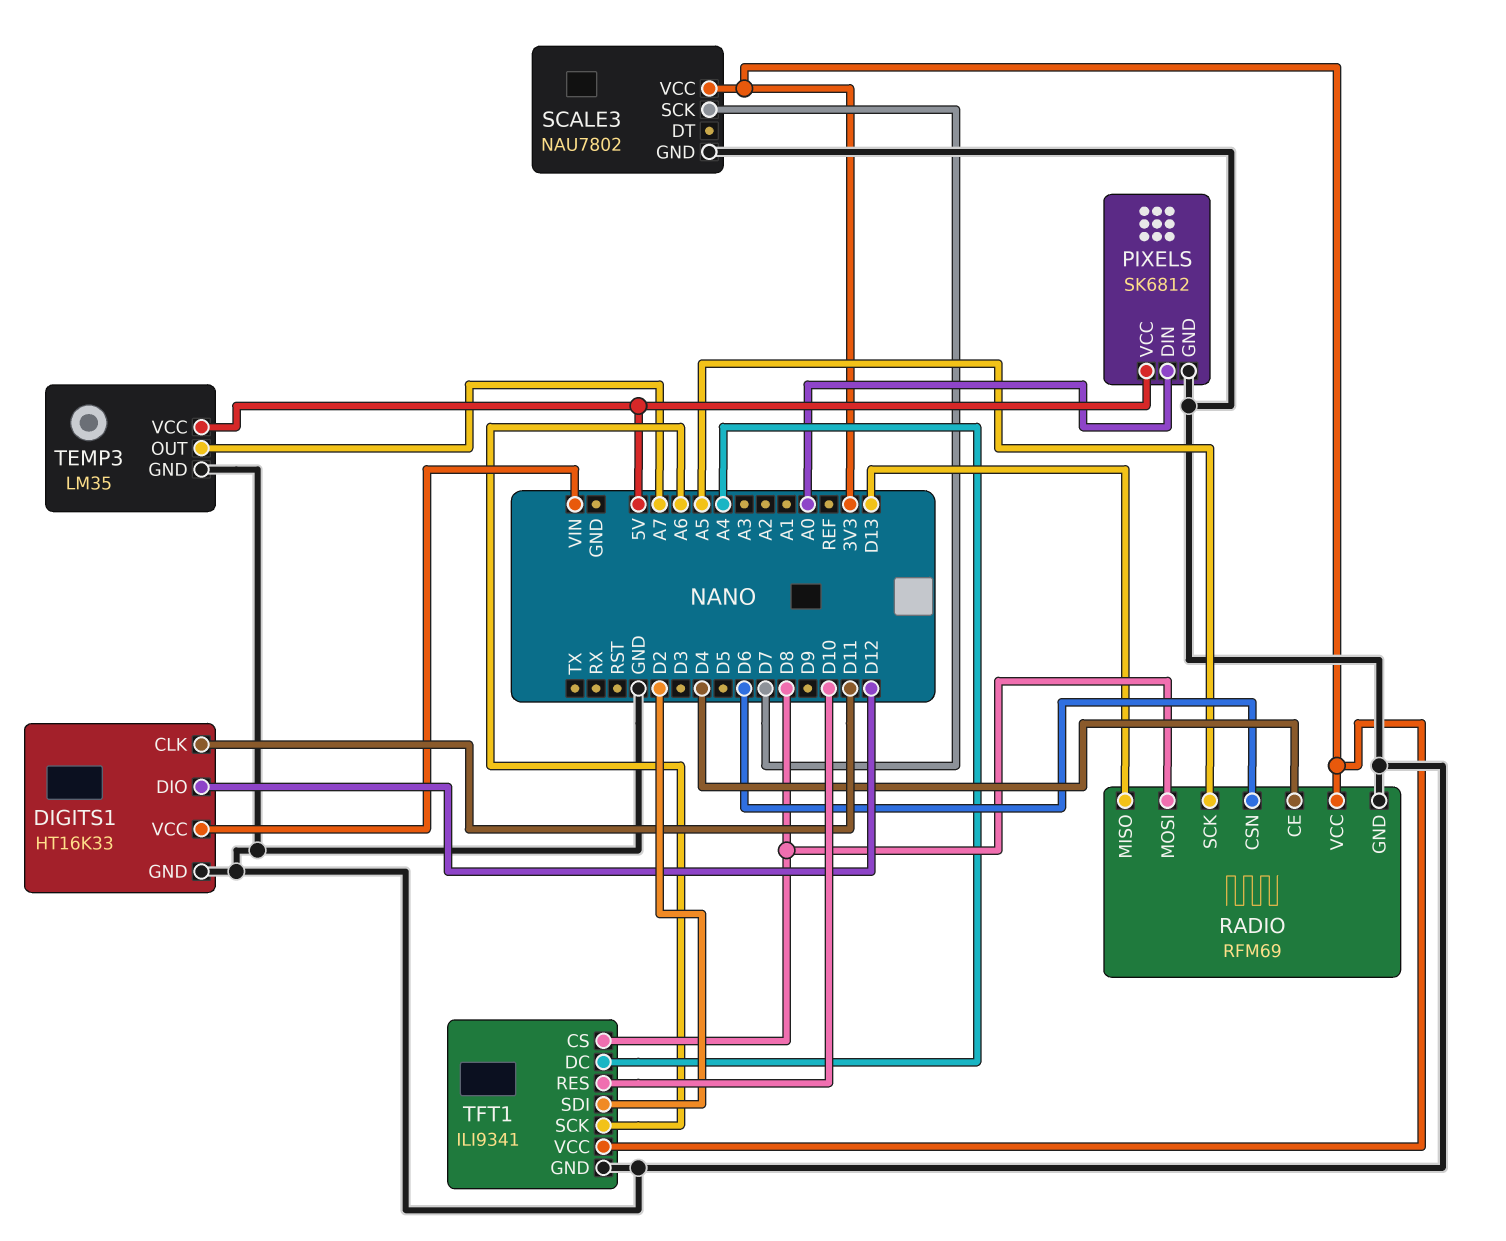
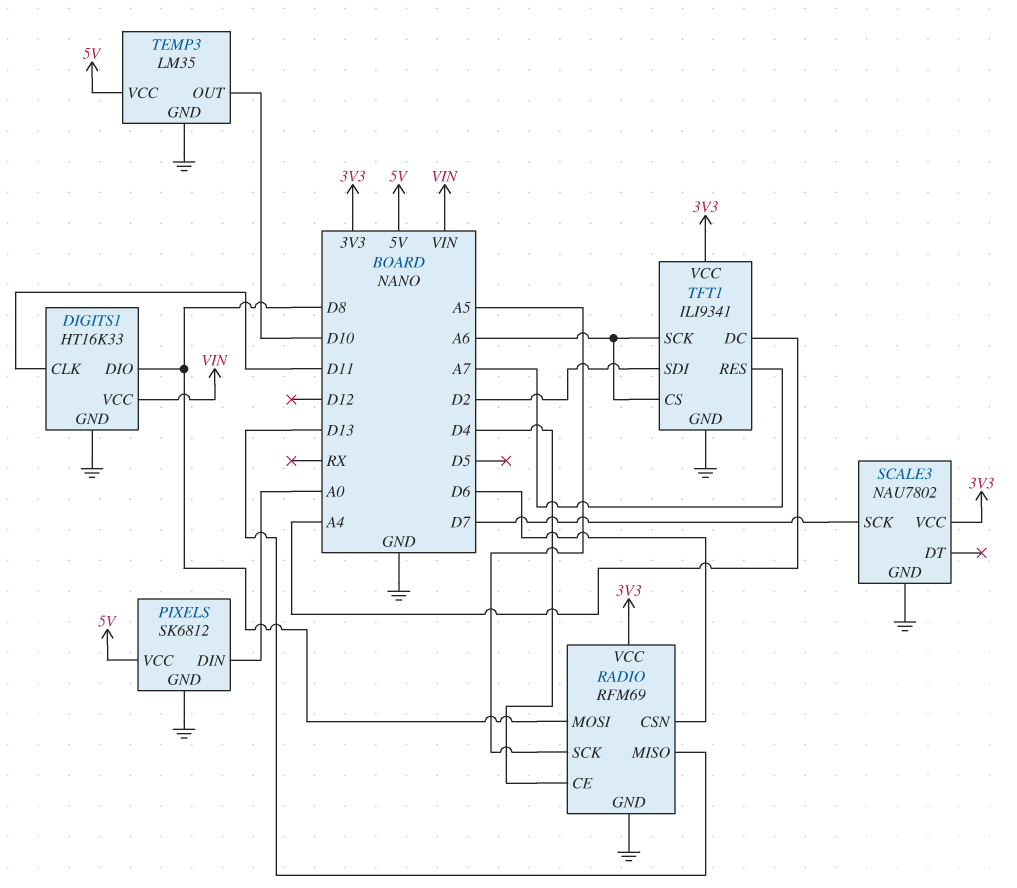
DIGITS1 pin DIO: D12 -> D8
TEMP3 pin OUT: A7 -> D10
TFT1 pin CS: D8 -> A6
TFT1 pin RES: D10 -> A7

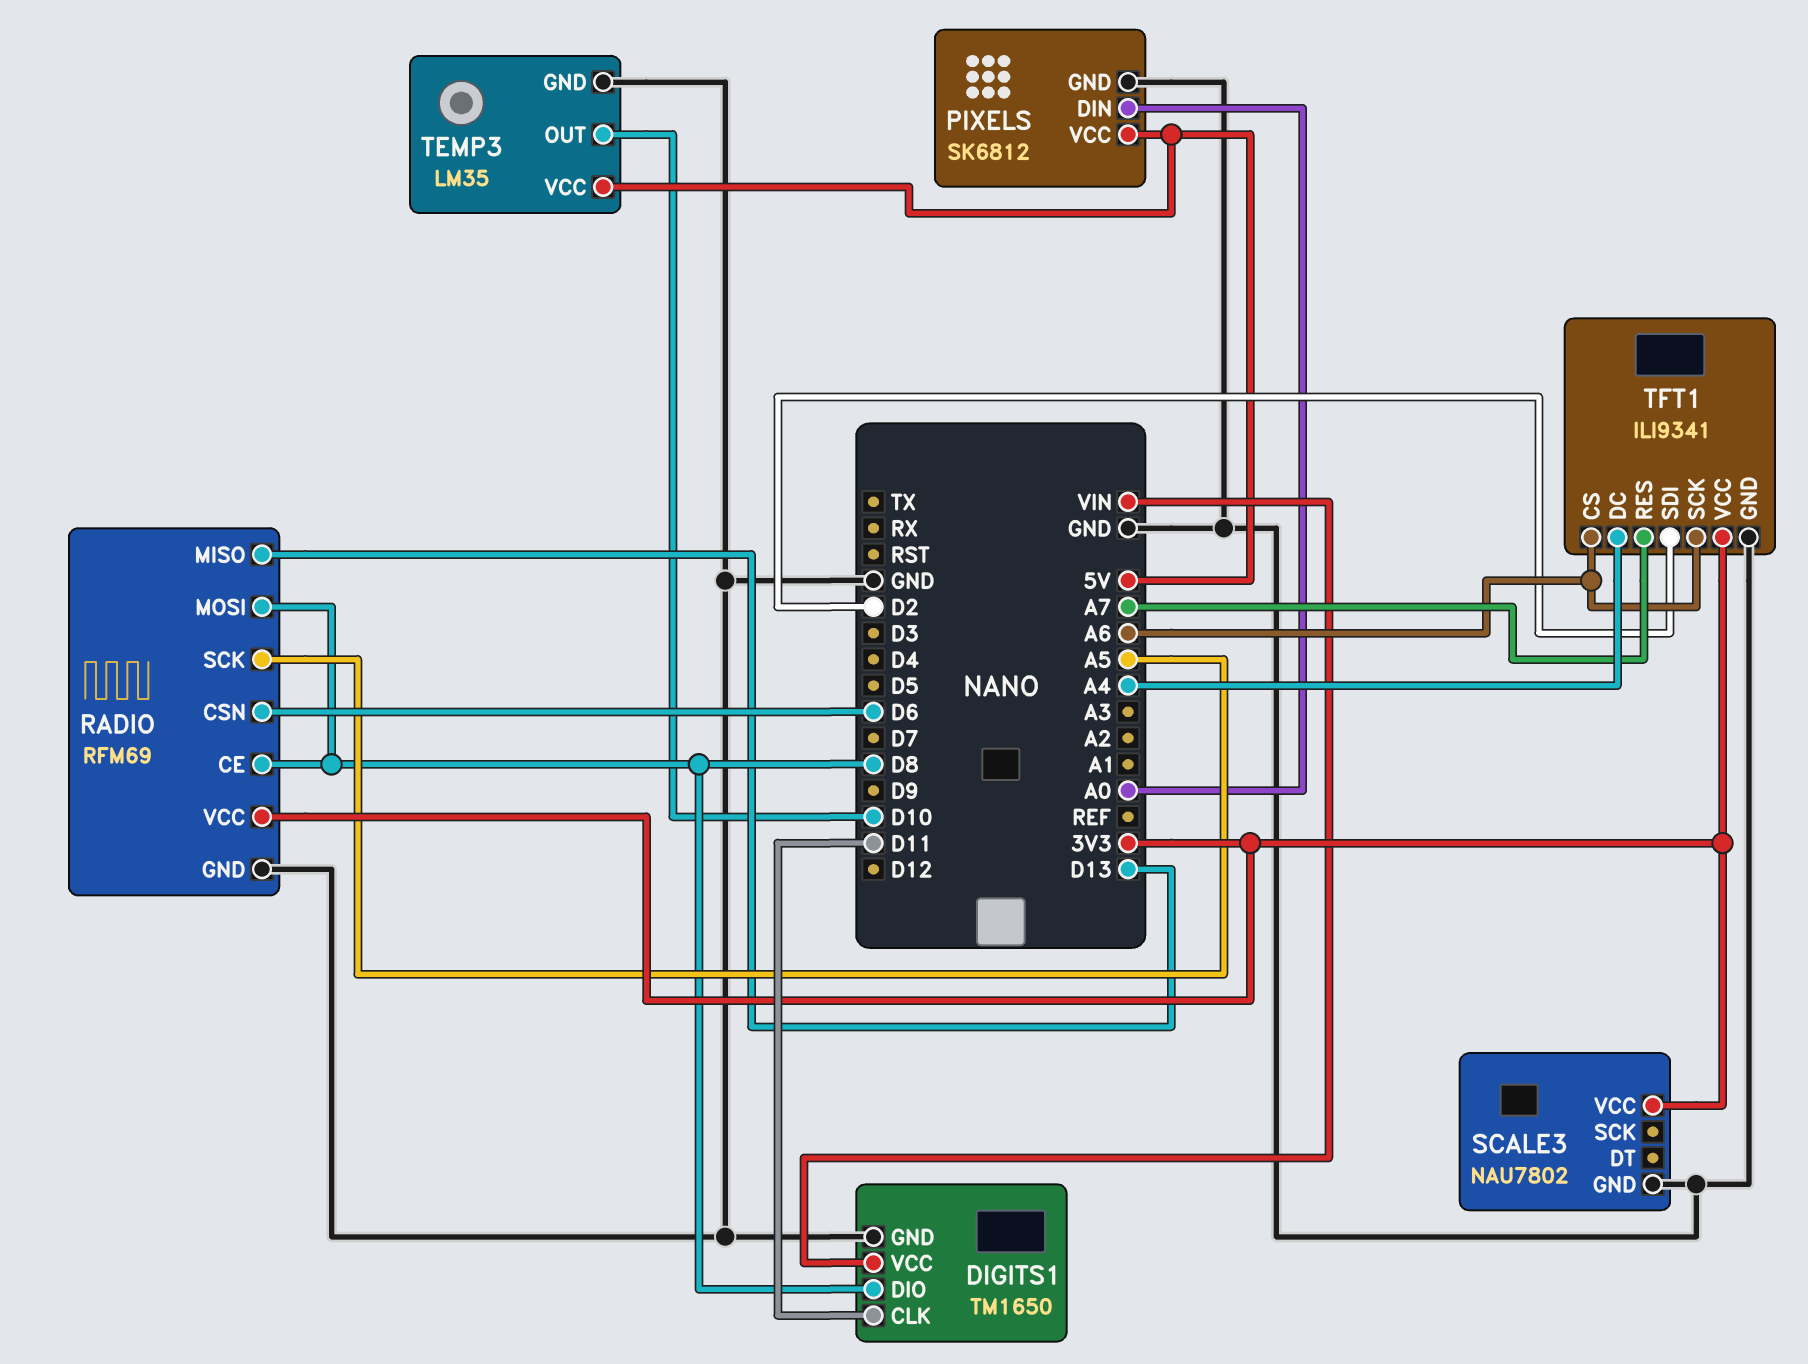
DIGITS1: HT16K33 -> TM1650
RADIO pin CE: D4 -> D8
SCALE3 pin SCK: D7 -> none

